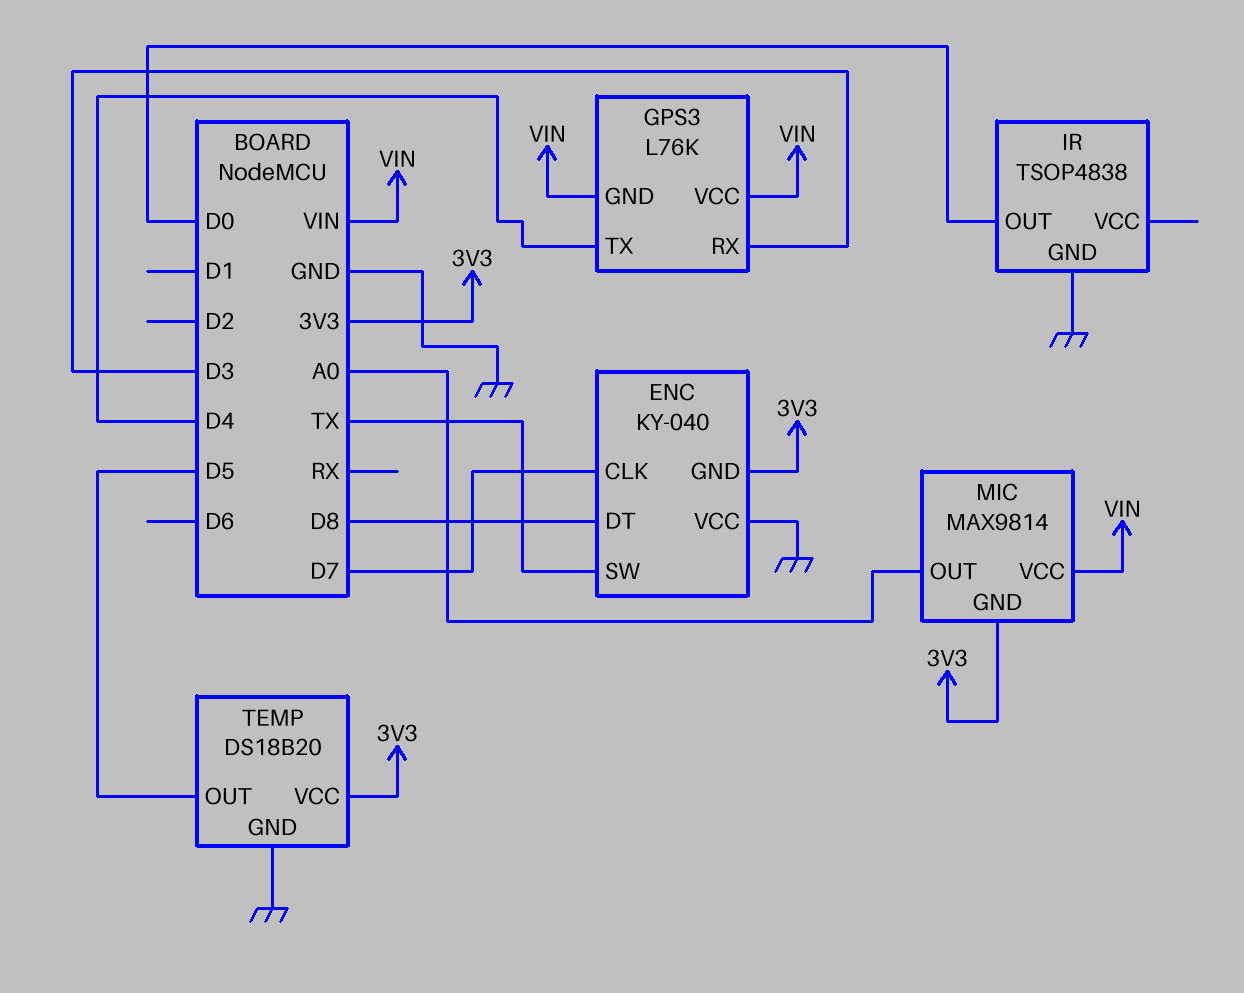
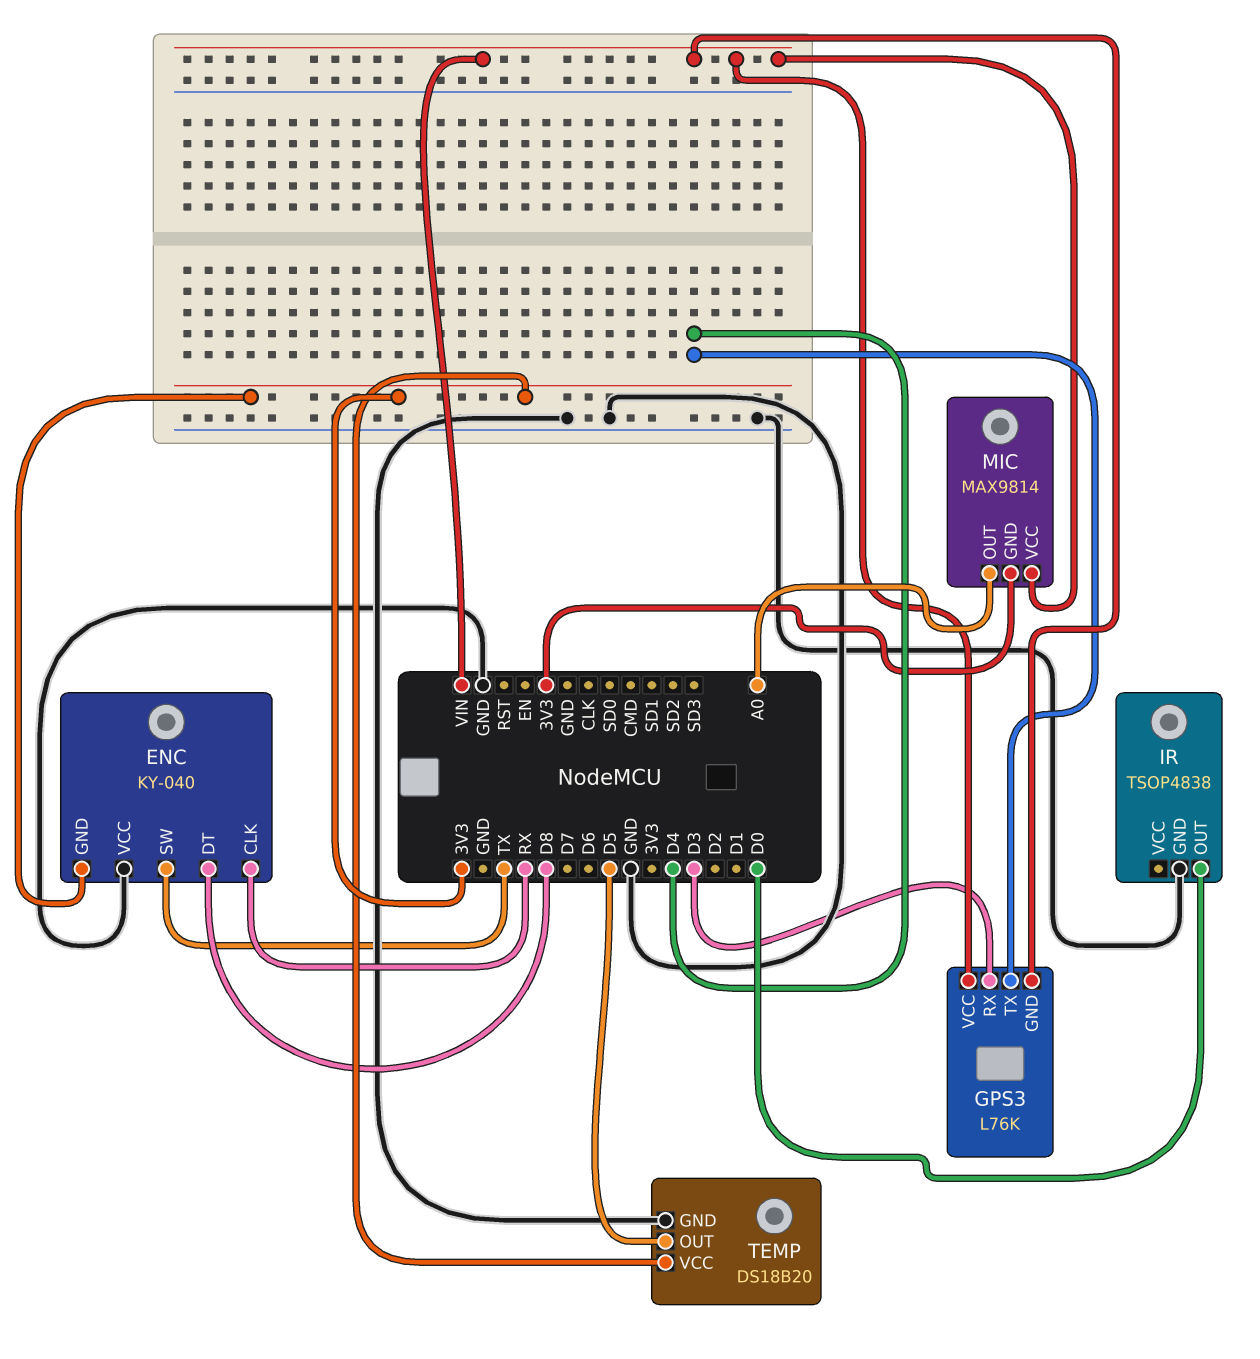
ENC pin CLK: D7 -> RX

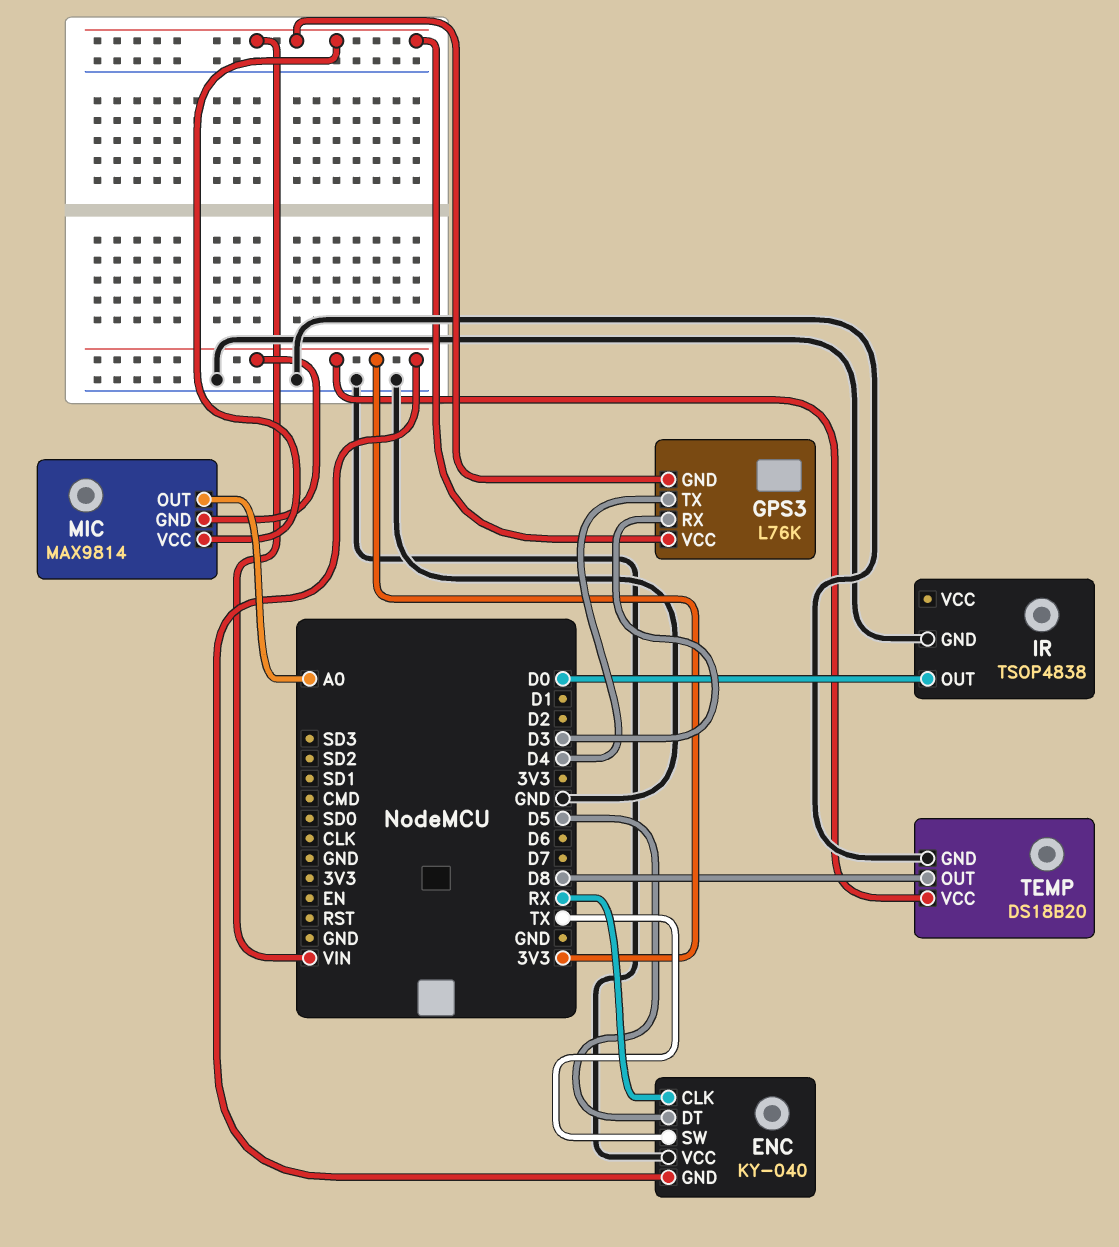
ENC pin DT: D8 -> D5
TEMP pin OUT: D5 -> D8

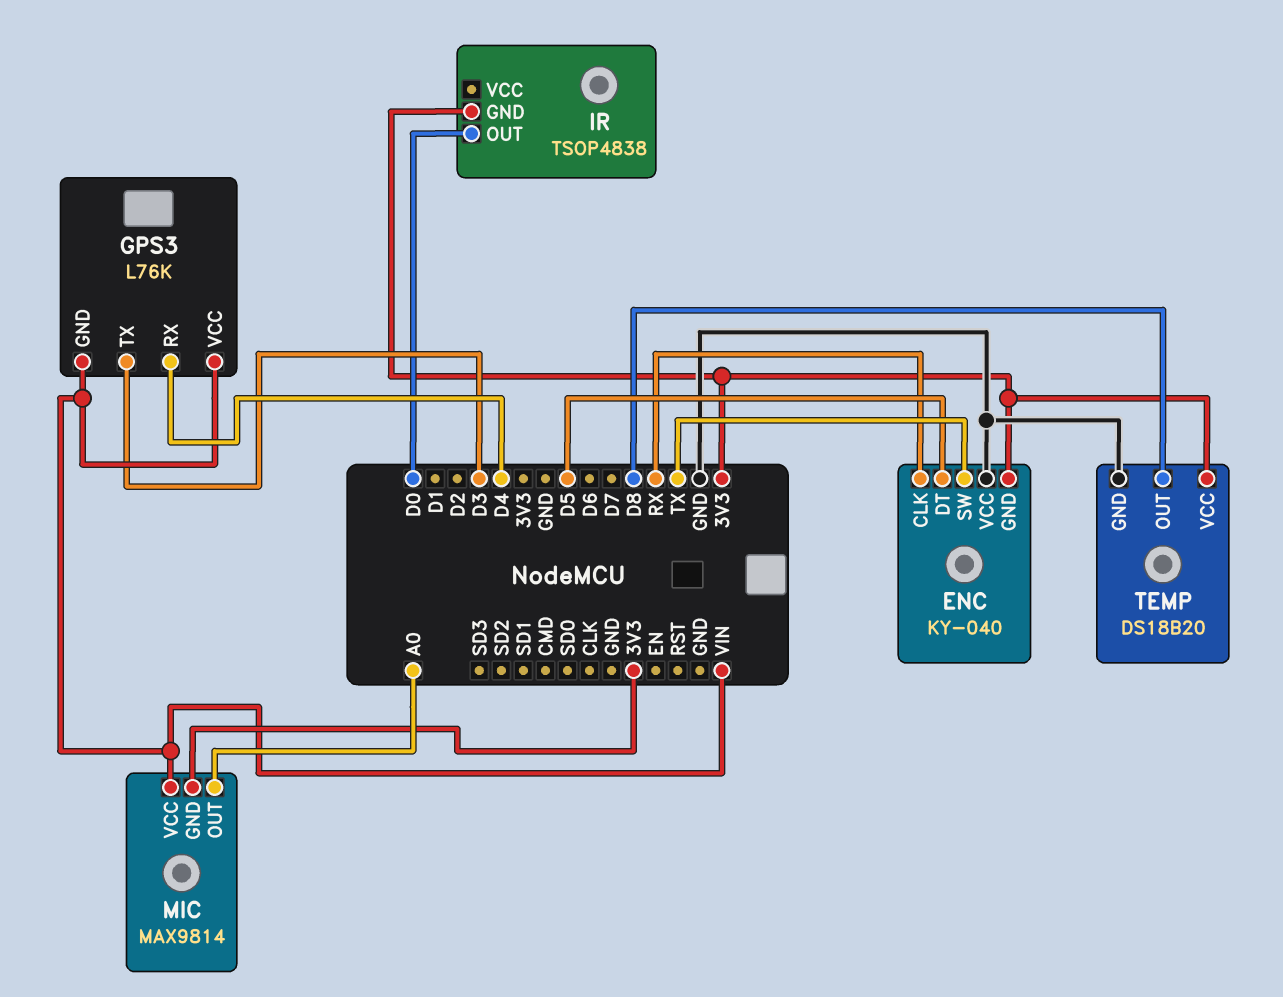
GPS3 pin RX: D3 -> D4
GPS3 pin TX: D4 -> D3
IR pin GND: GND -> 3V3

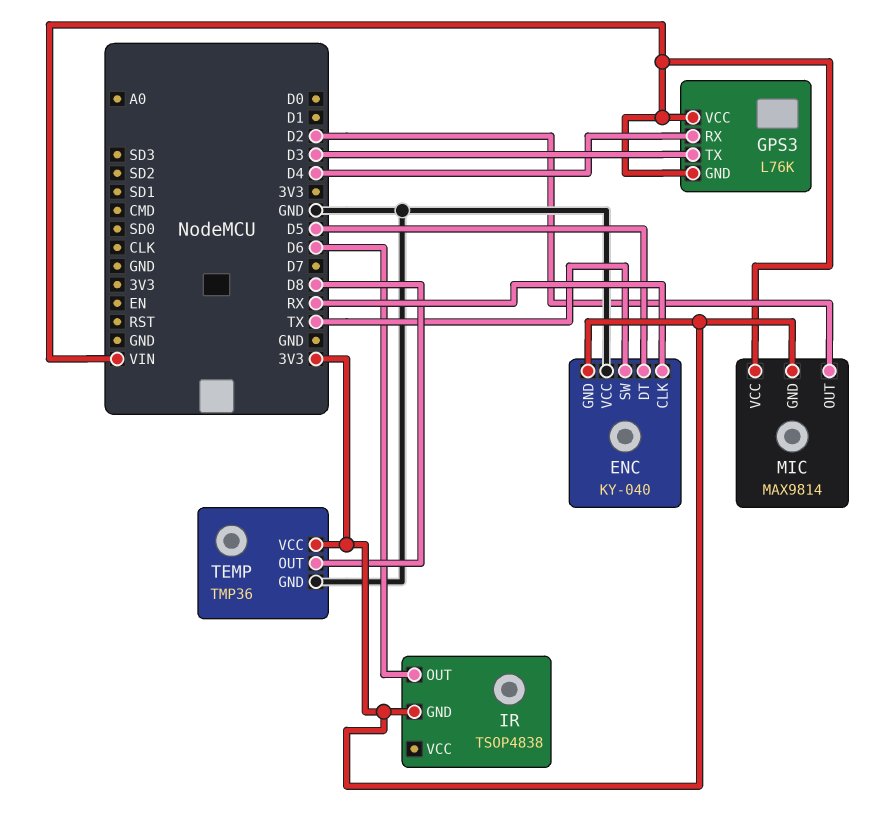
IR pin OUT: D0 -> D6
MIC pin OUT: A0 -> D2
TEMP: DS18B20 -> TMP36

